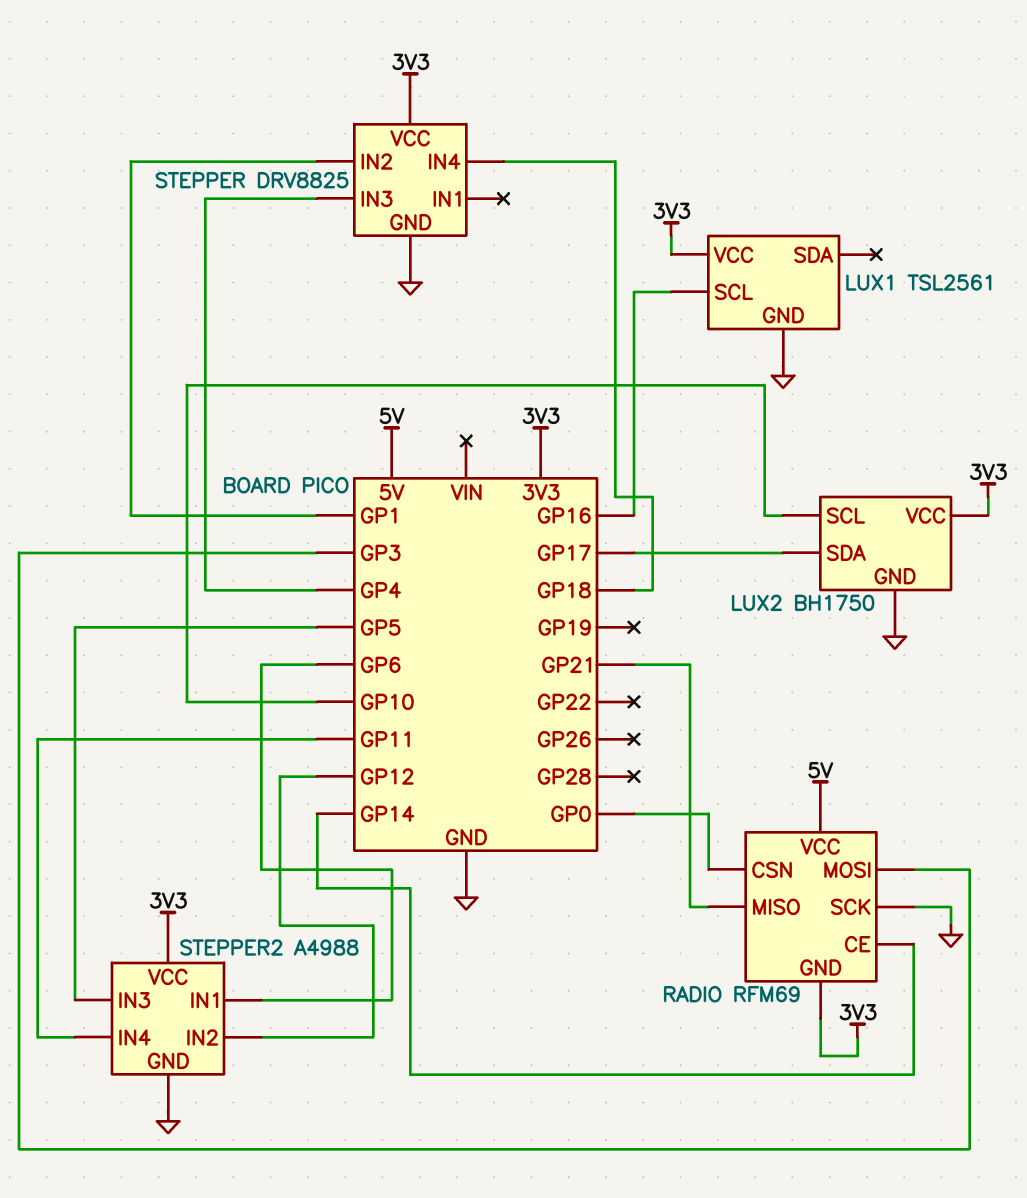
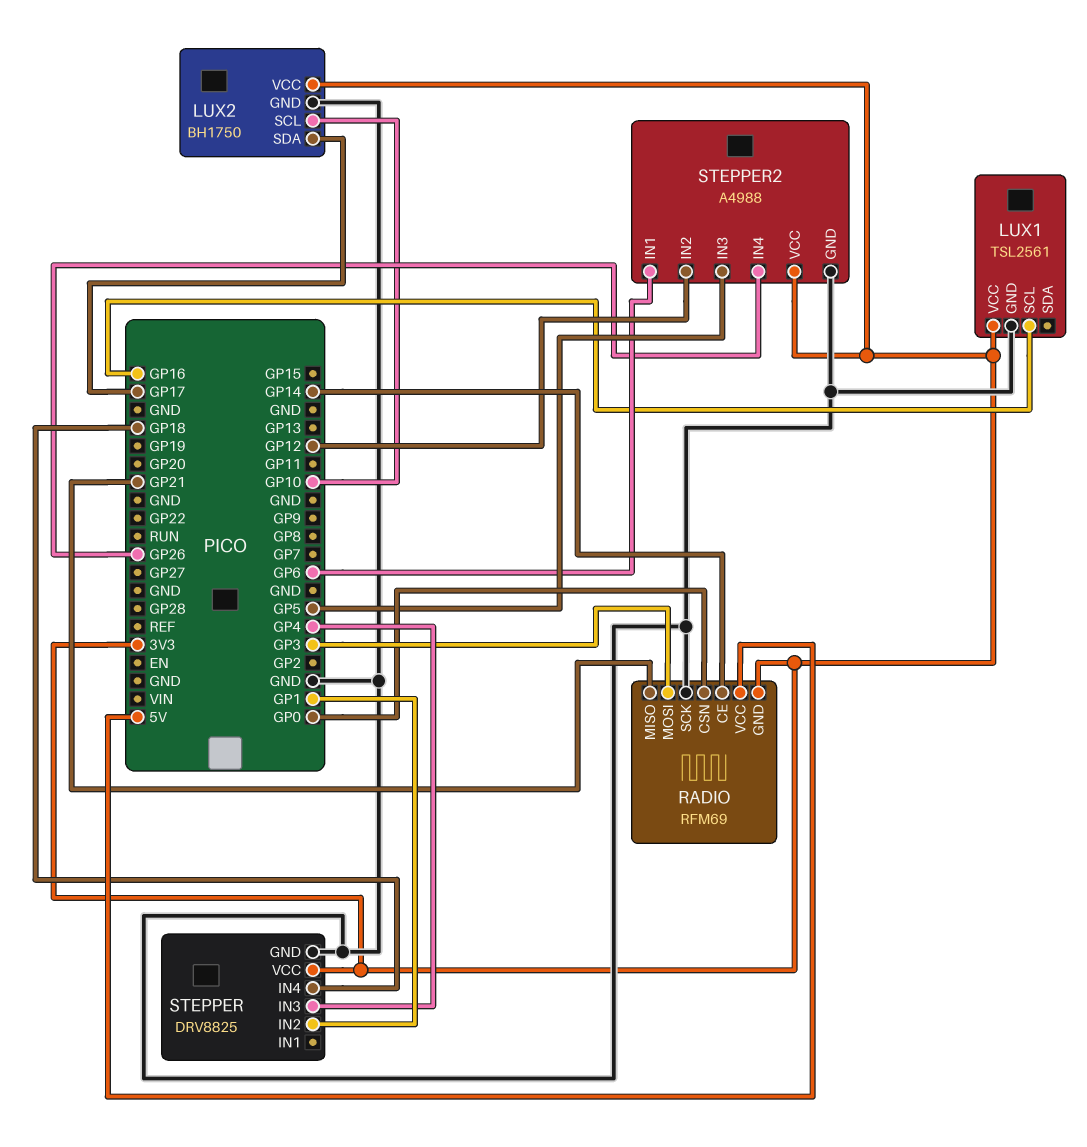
STEPPER2 pin IN4: GP11 -> GP26

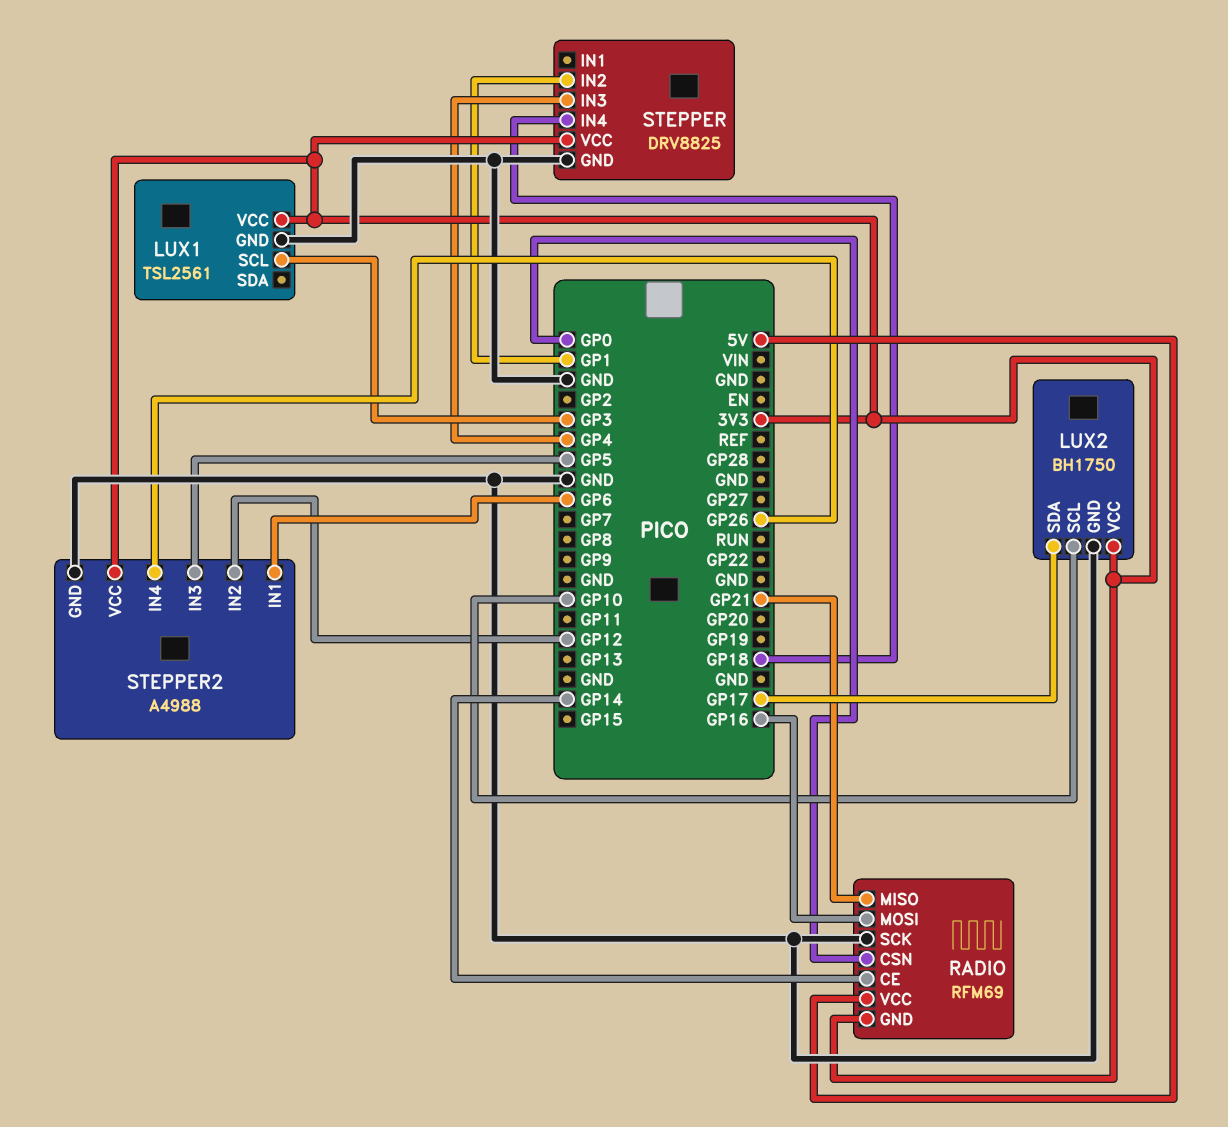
LUX1 pin SCL: GP16 -> GP3
RADIO pin MOSI: GP3 -> GP16

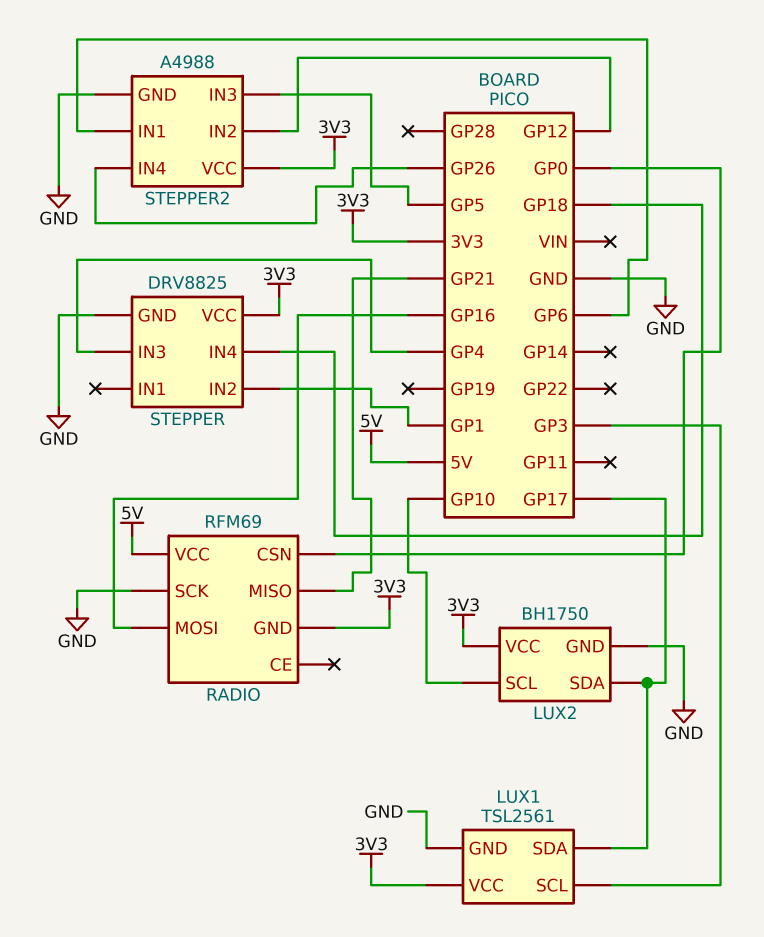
LUX1 pin SDA: none -> GP17
RADIO pin CE: GP14 -> none

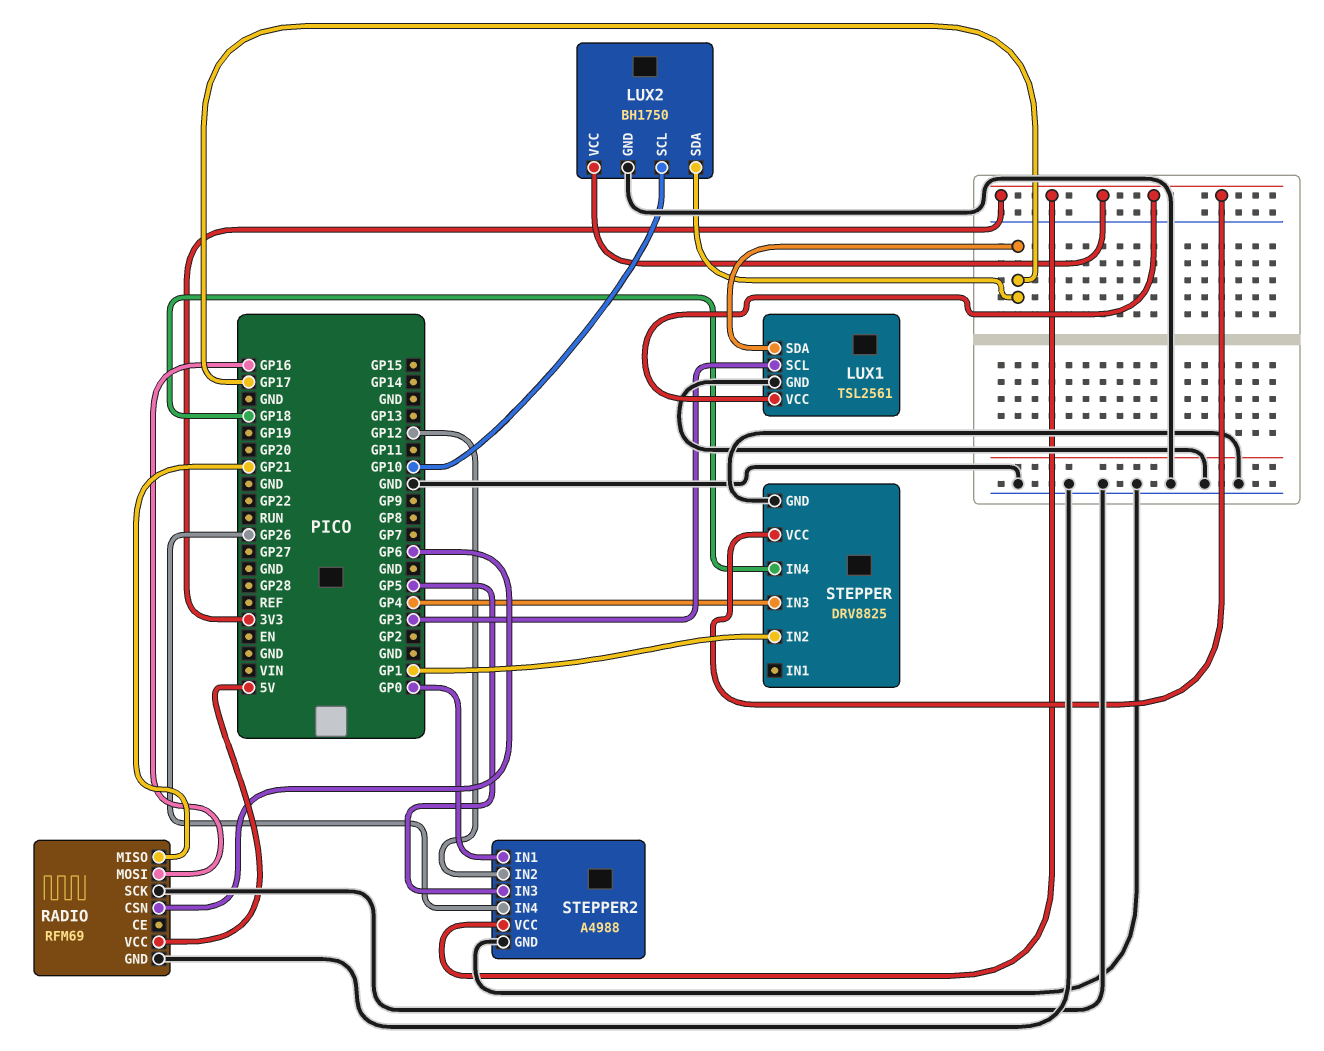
RADIO pin CSN: GP0 -> GP6
RADIO pin GND: 3V3 -> GND
STEPPER2 pin IN1: GP6 -> GP0

